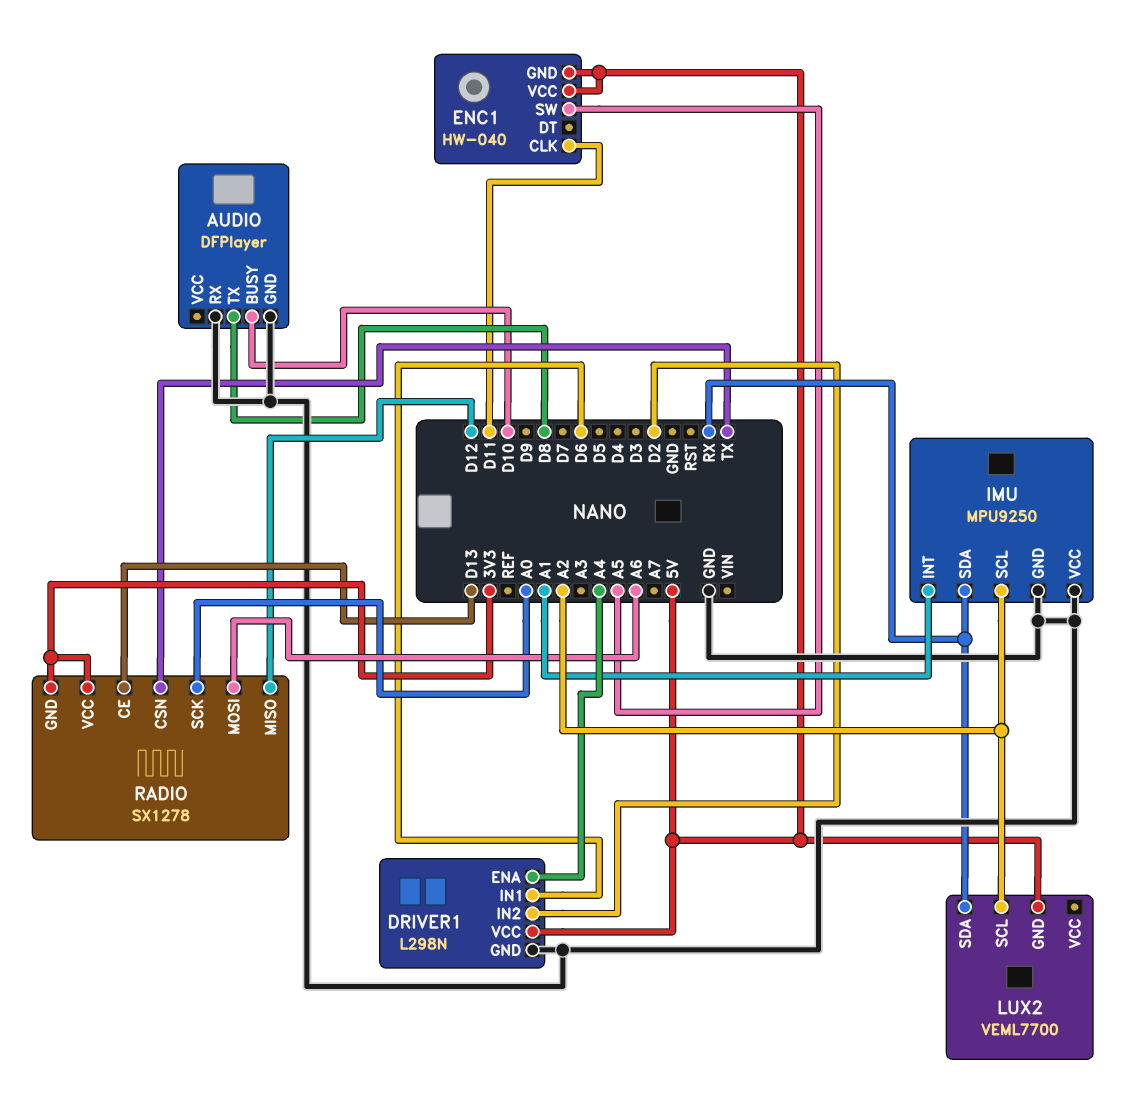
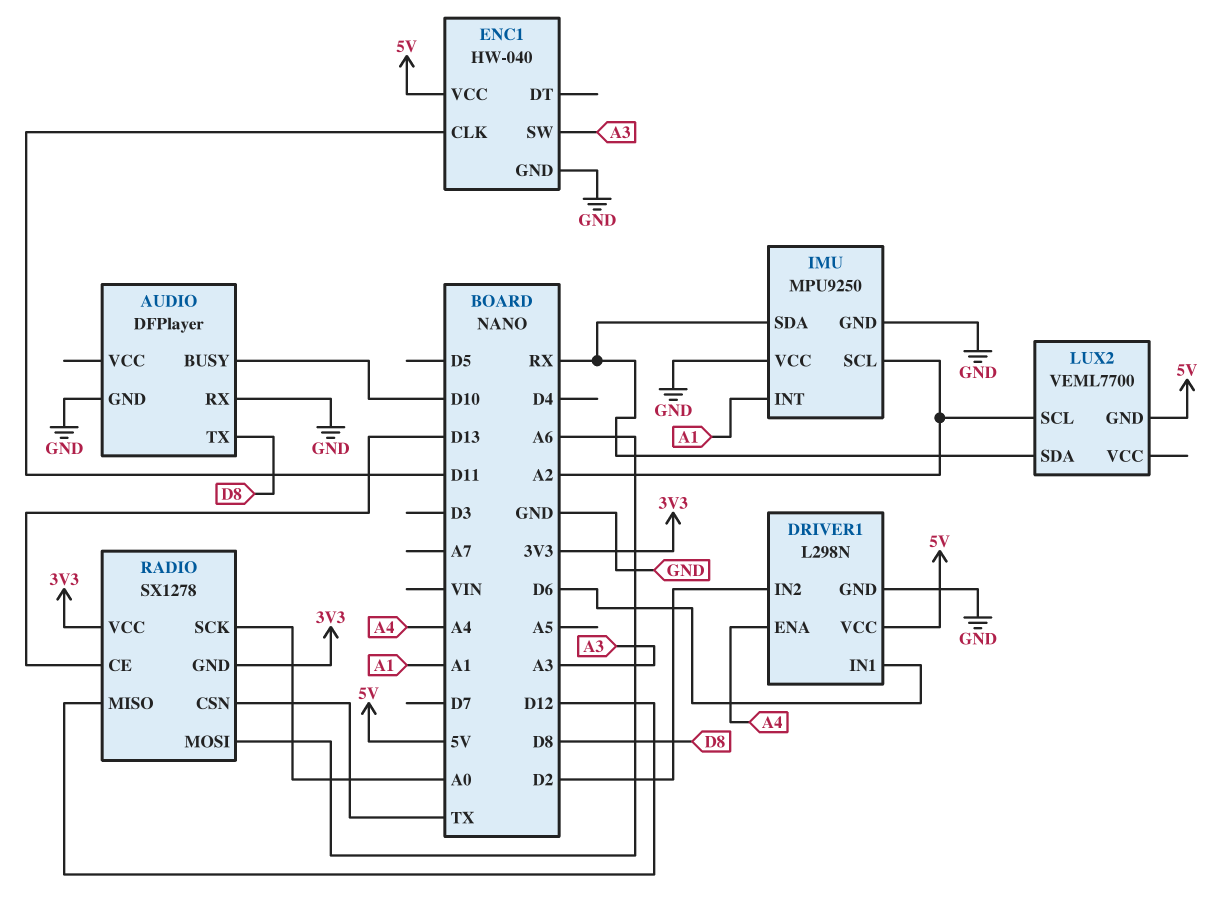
ENC1 pin GND: 5V -> GND
ENC1 pin SW: A5 -> A3

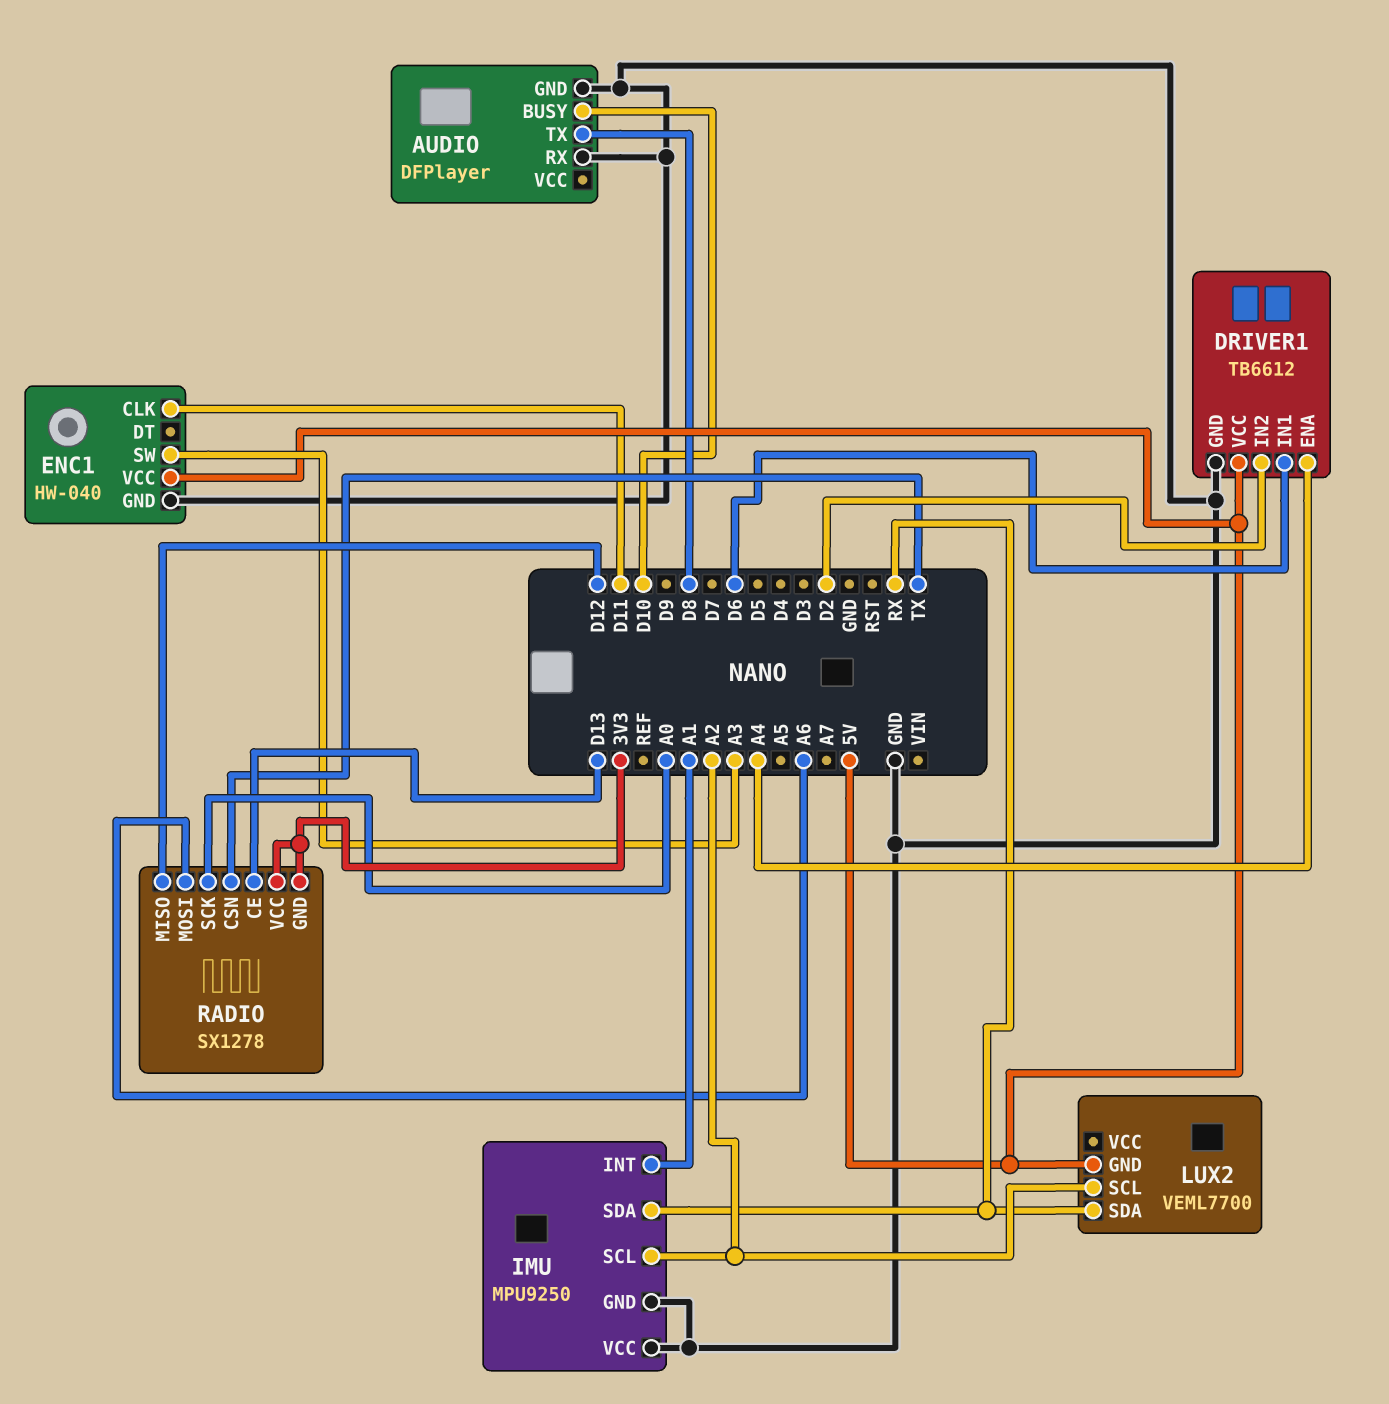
DRIVER1: L298N -> TB6612

